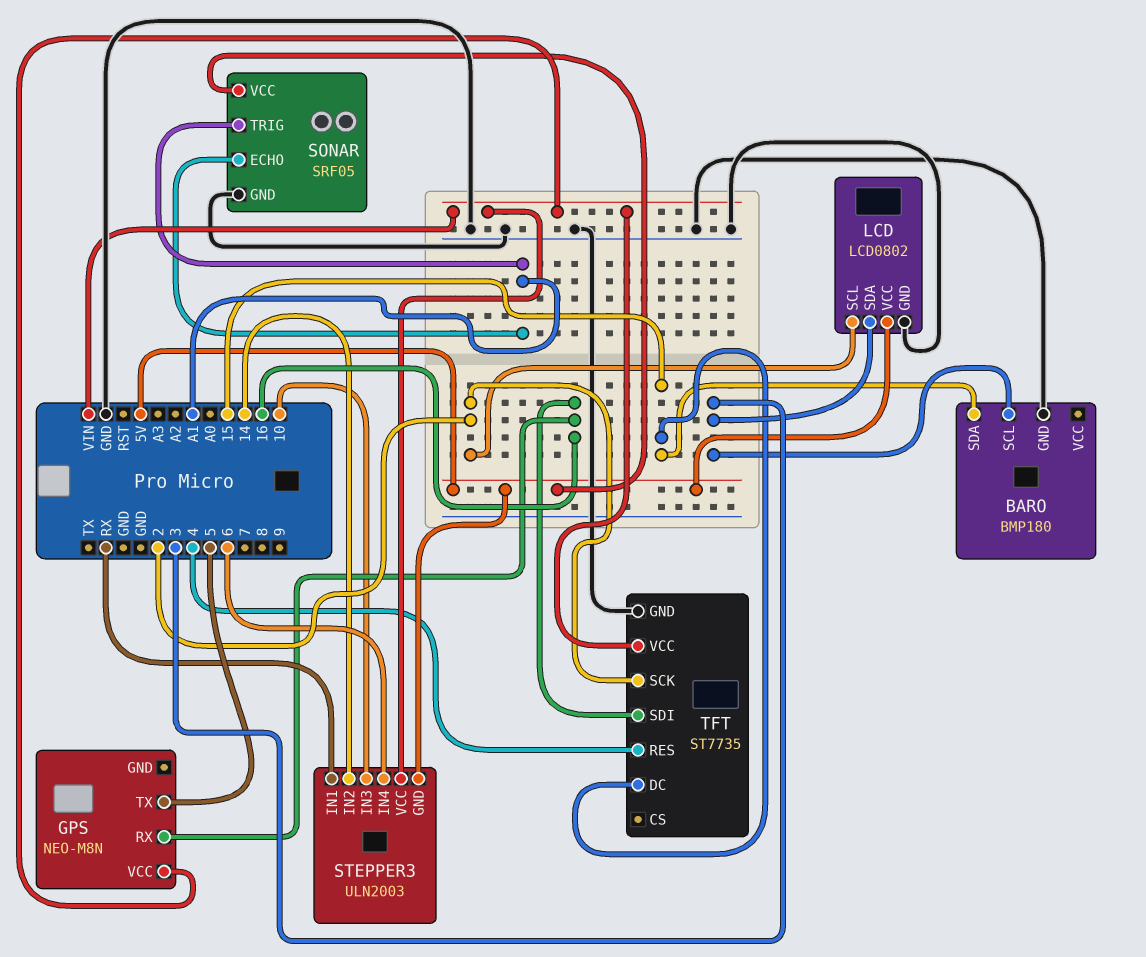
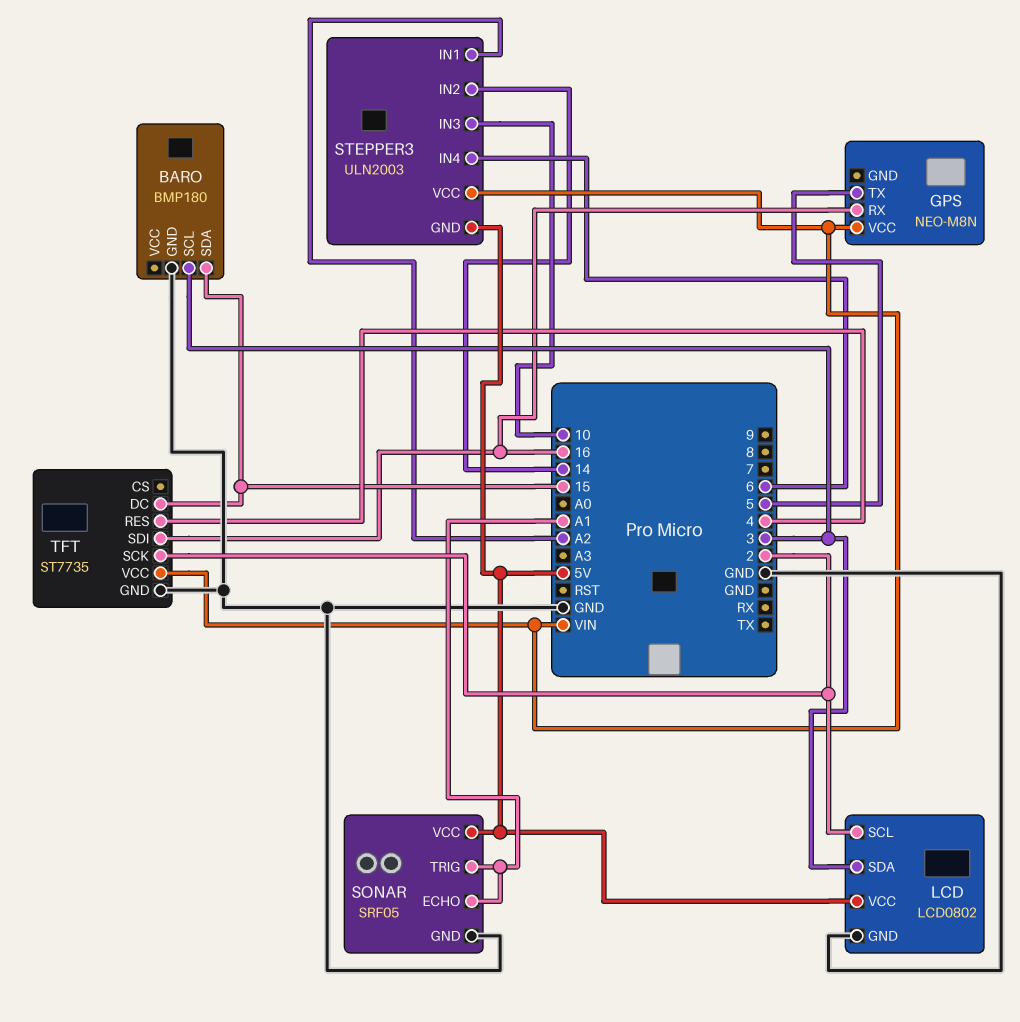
STEPPER3 pin IN1: RX -> A2

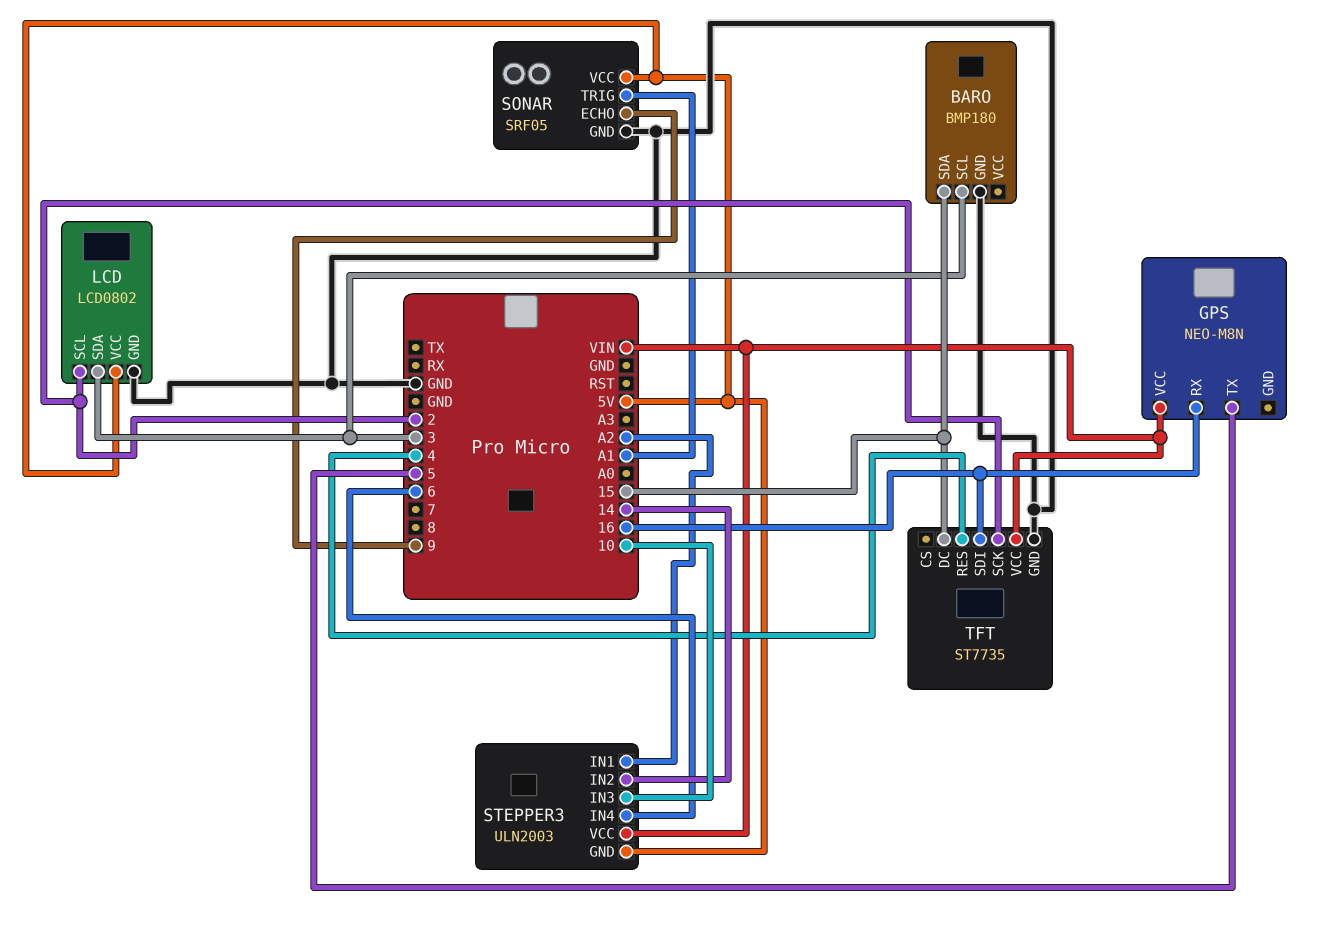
SONAR pin ECHO: A1 -> 9

